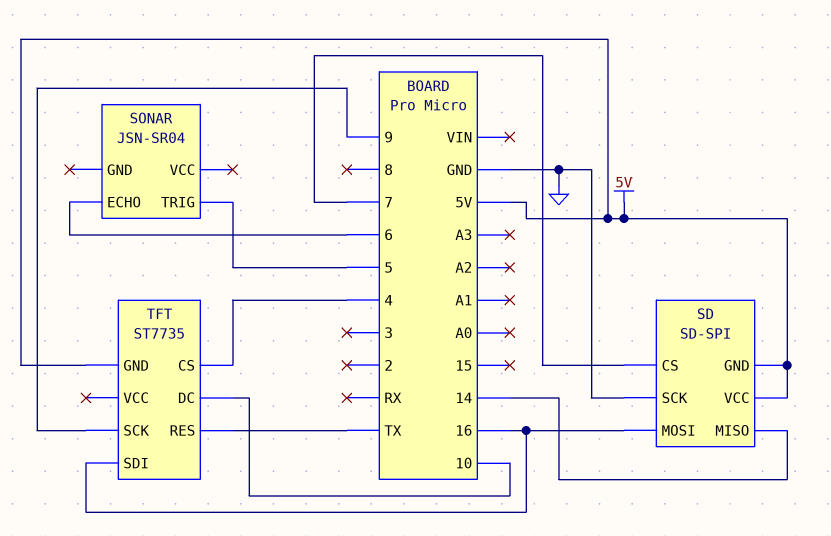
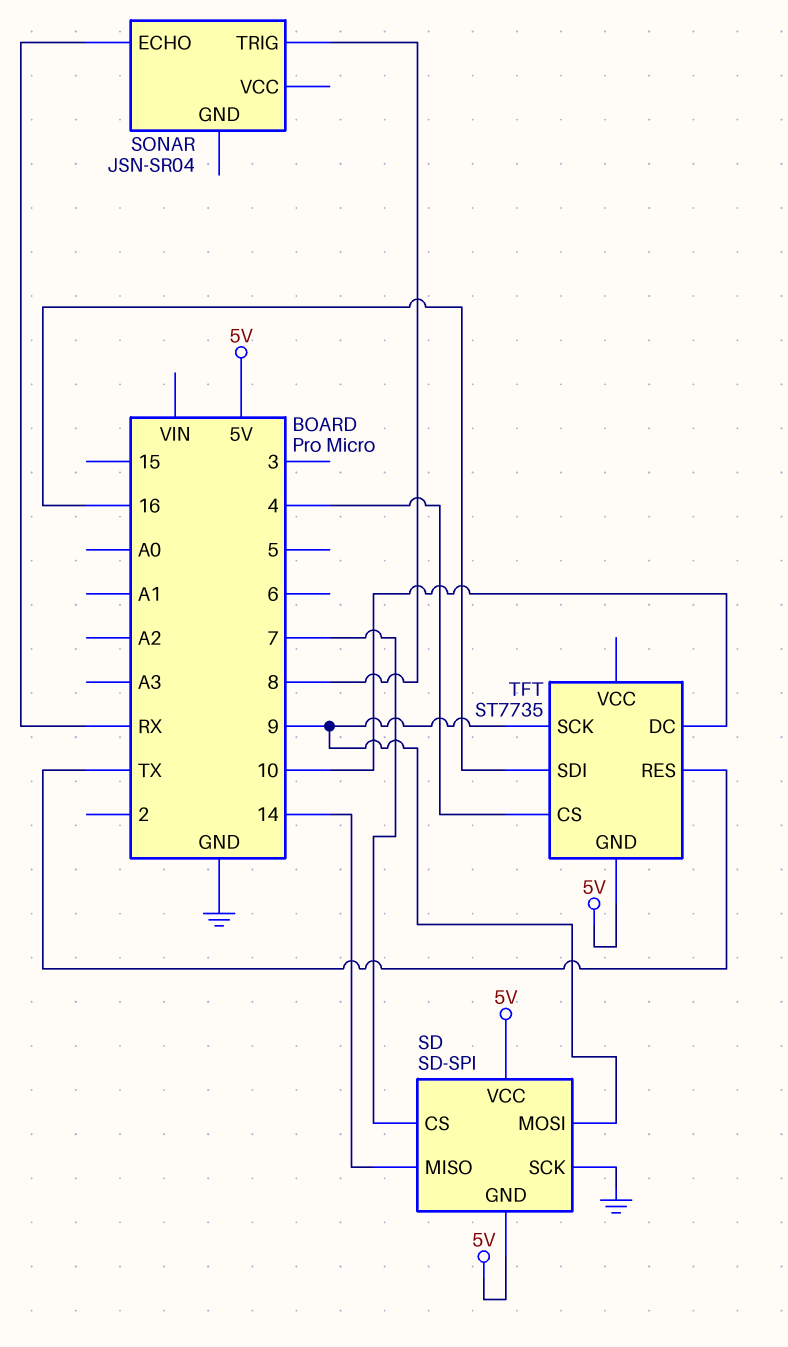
SD pin MOSI: 16 -> 9
SONAR pin ECHO: 6 -> RX
SONAR pin TRIG: 5 -> 8

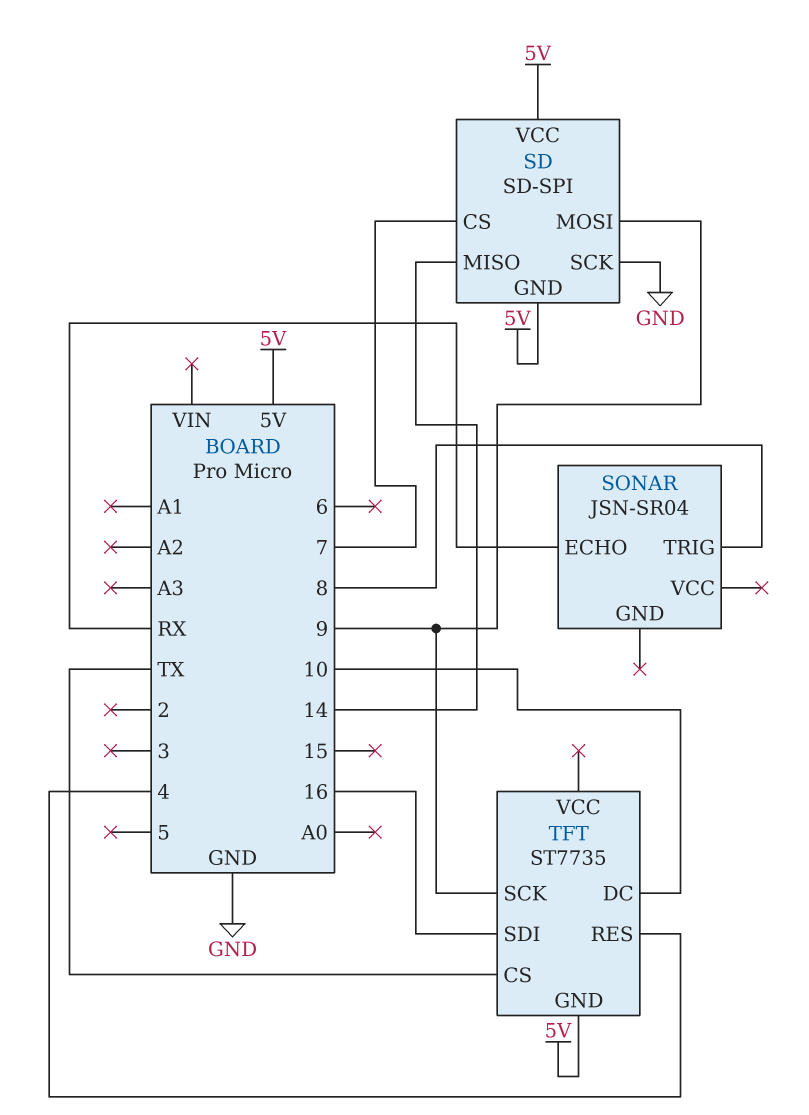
TFT pin CS: 4 -> TX
TFT pin RES: TX -> 4

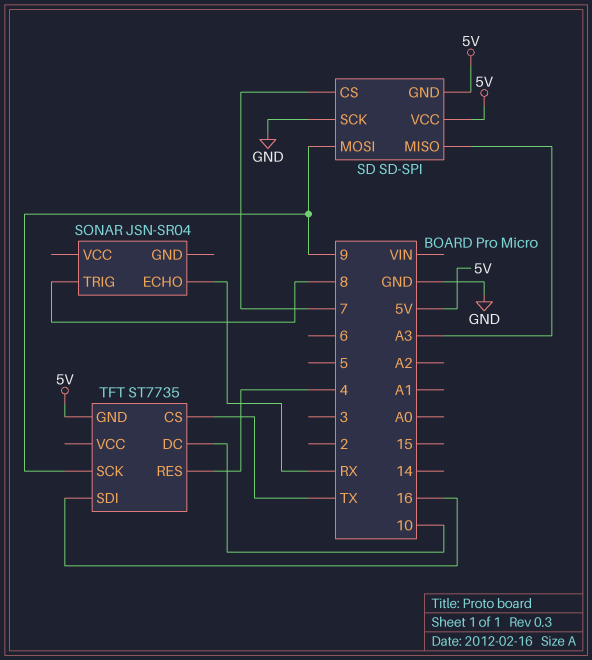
SD pin MISO: 14 -> A3

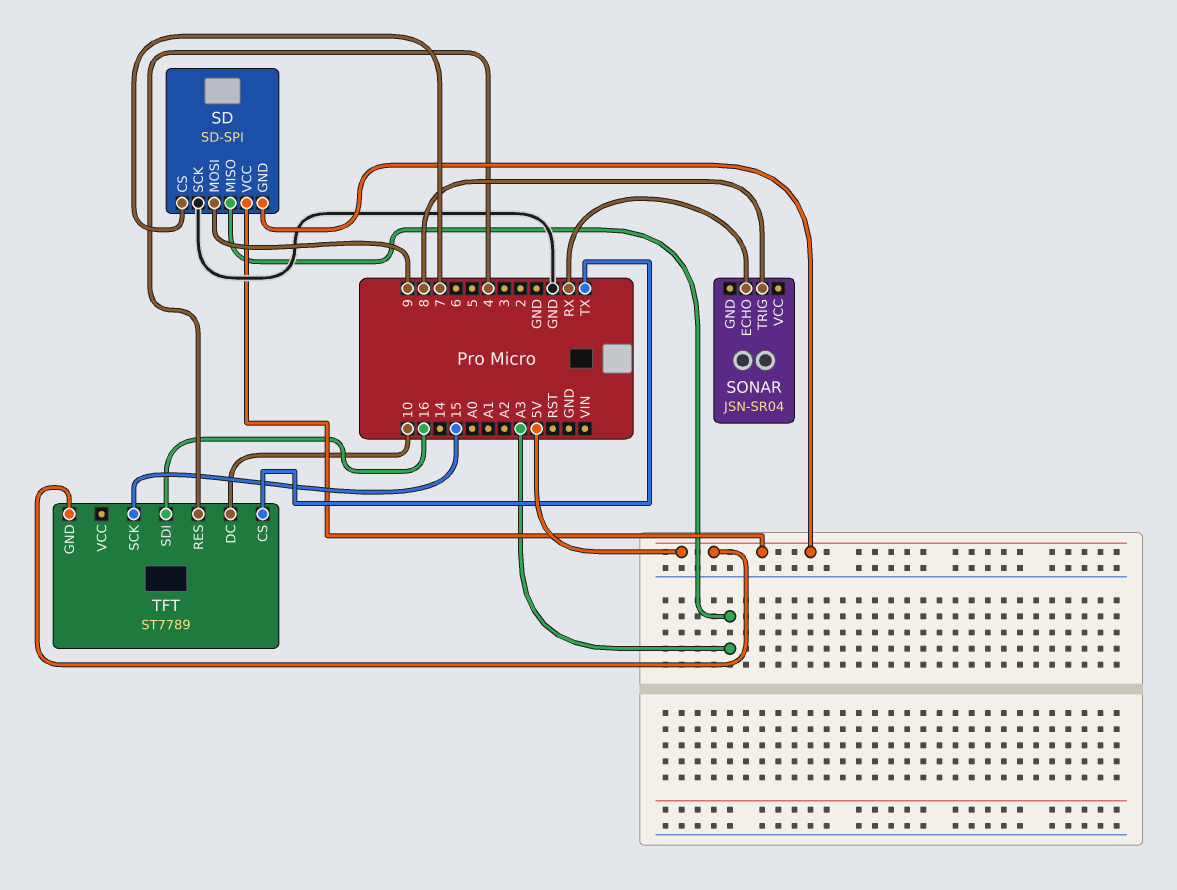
TFT: ST7735 -> ST7789
TFT pin SCK: 9 -> 15

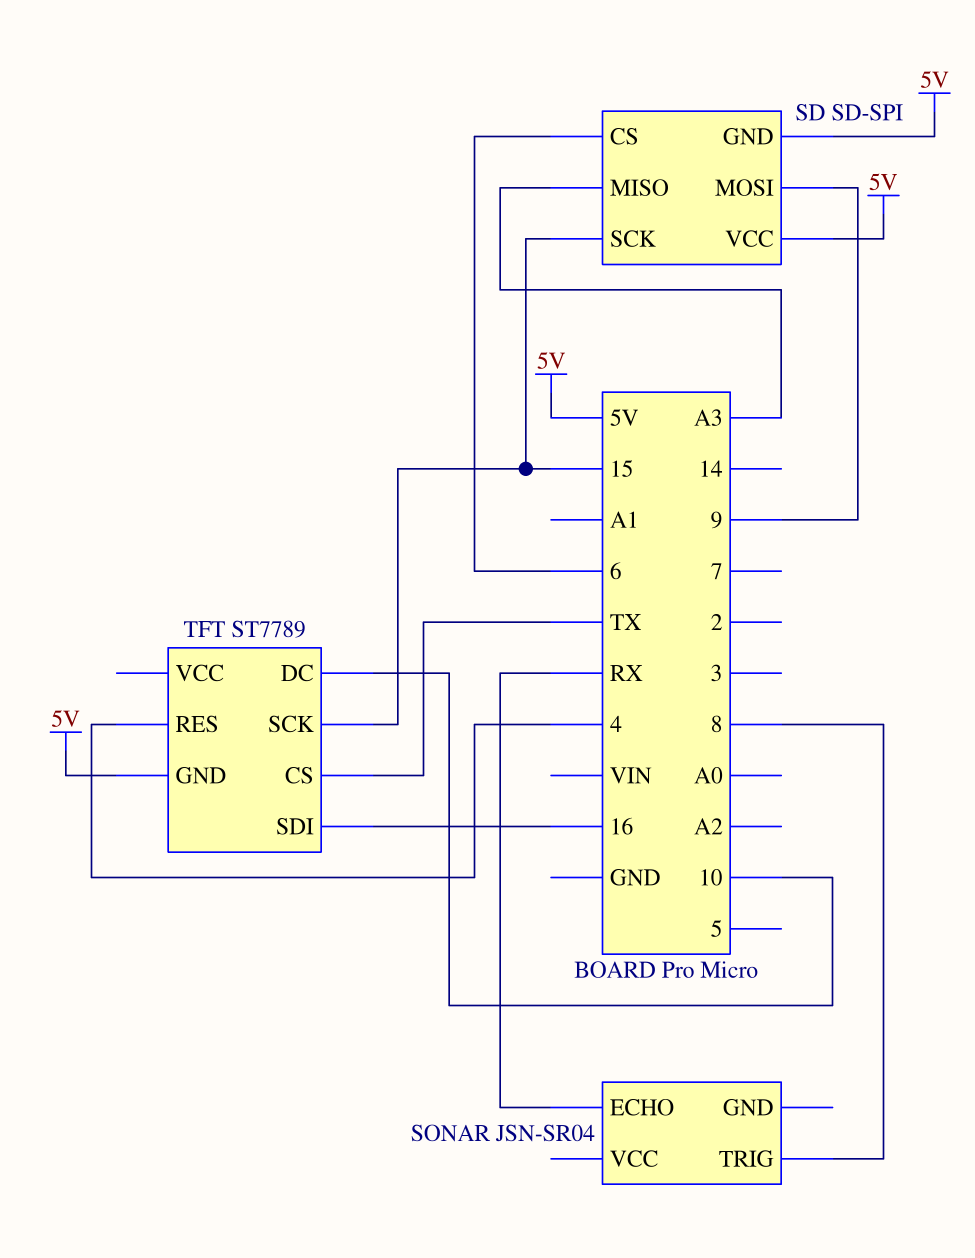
SD pin CS: 7 -> 6
SD pin SCK: GND -> 15

